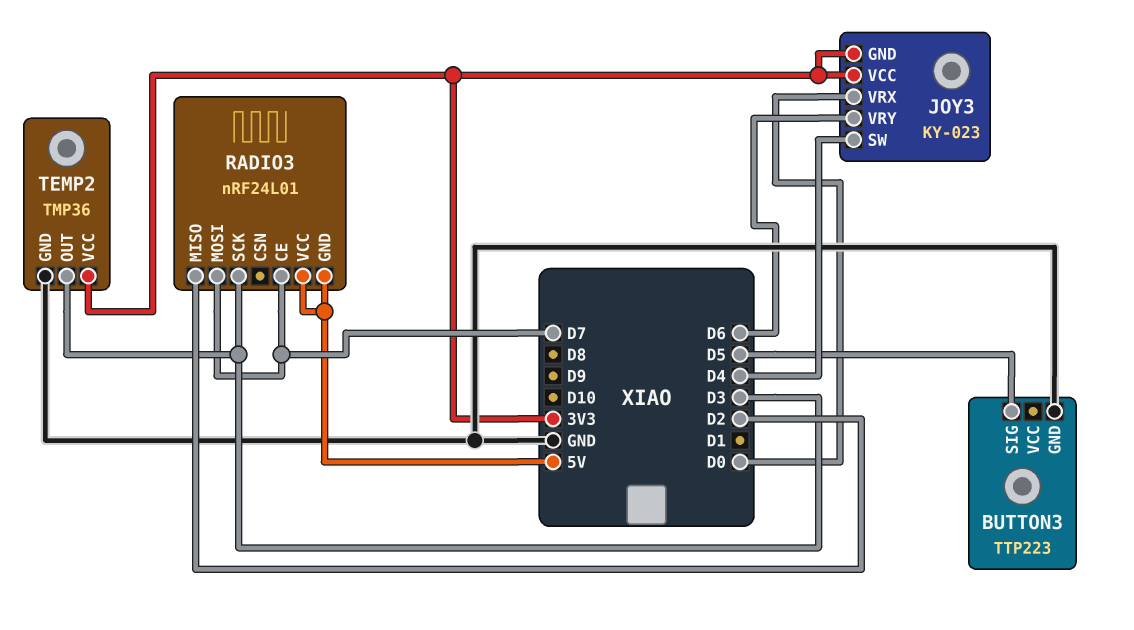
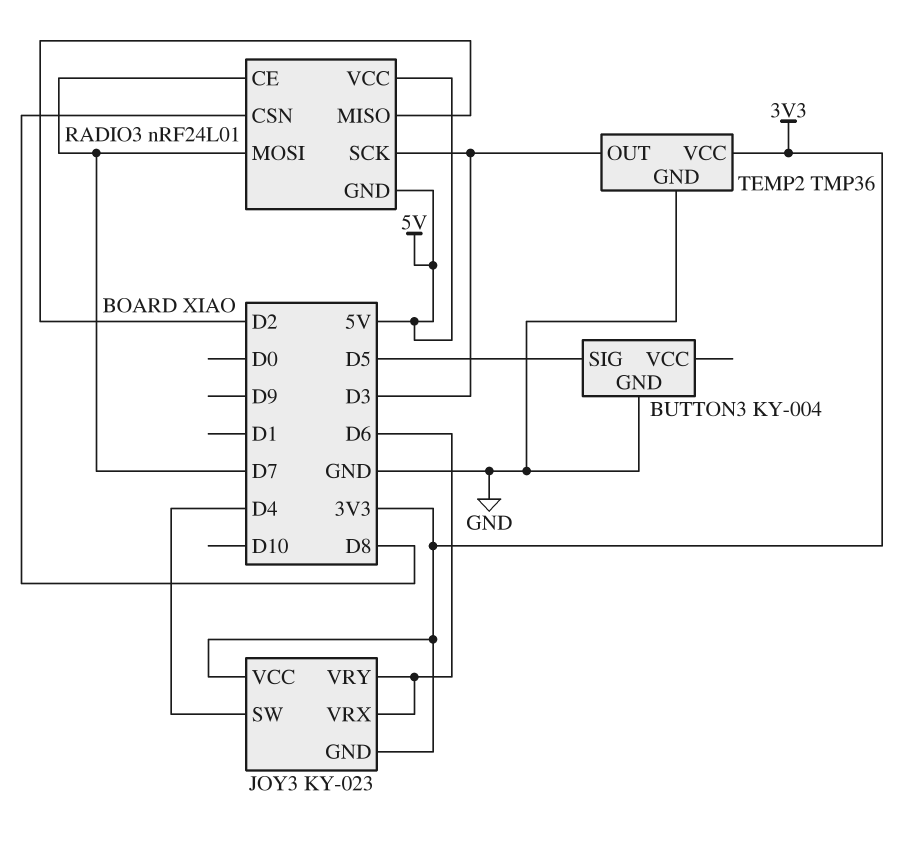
BUTTON3: TTP223 -> KY-004
JOY3 pin VRX: D0 -> D6
RADIO3 pin CSN: none -> D8

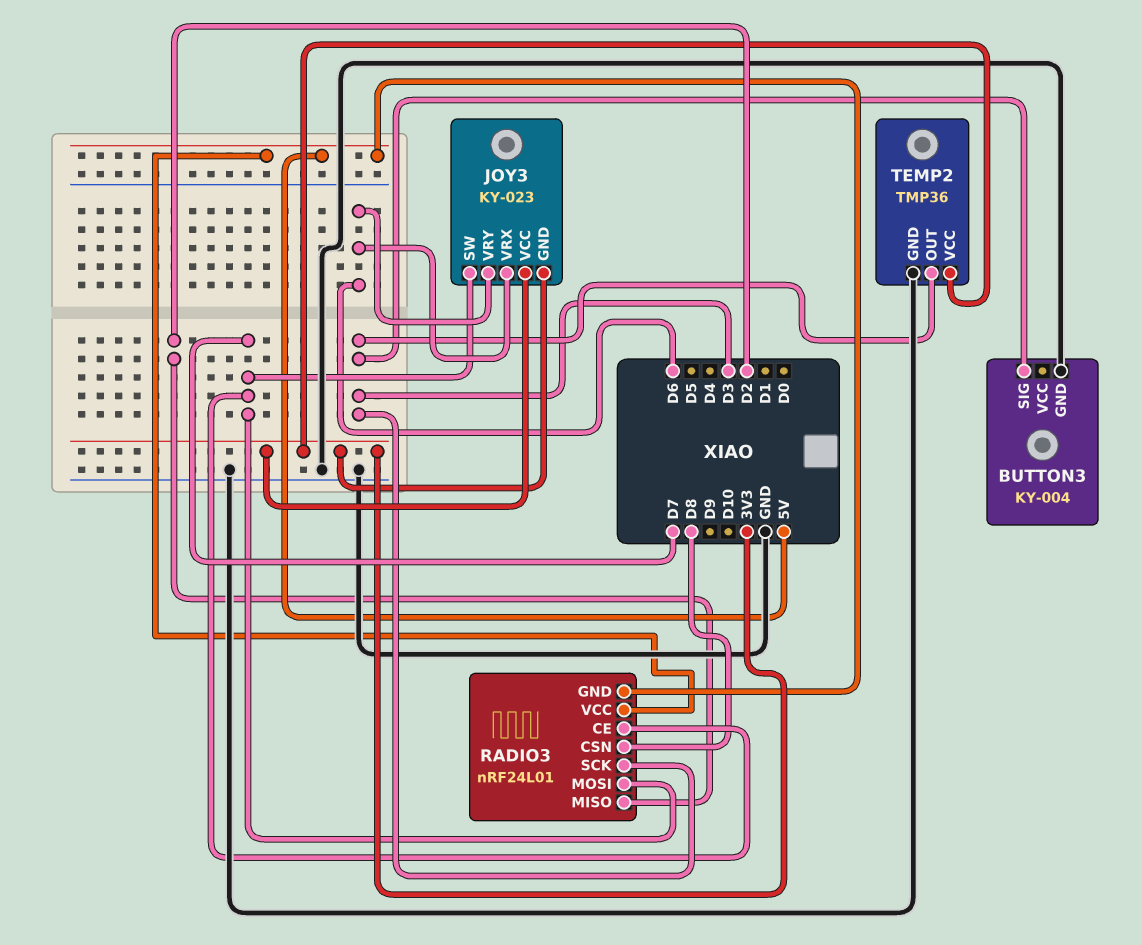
BUTTON3 pin SIG: D5 -> D3
JOY3 pin SW: D4 -> D7

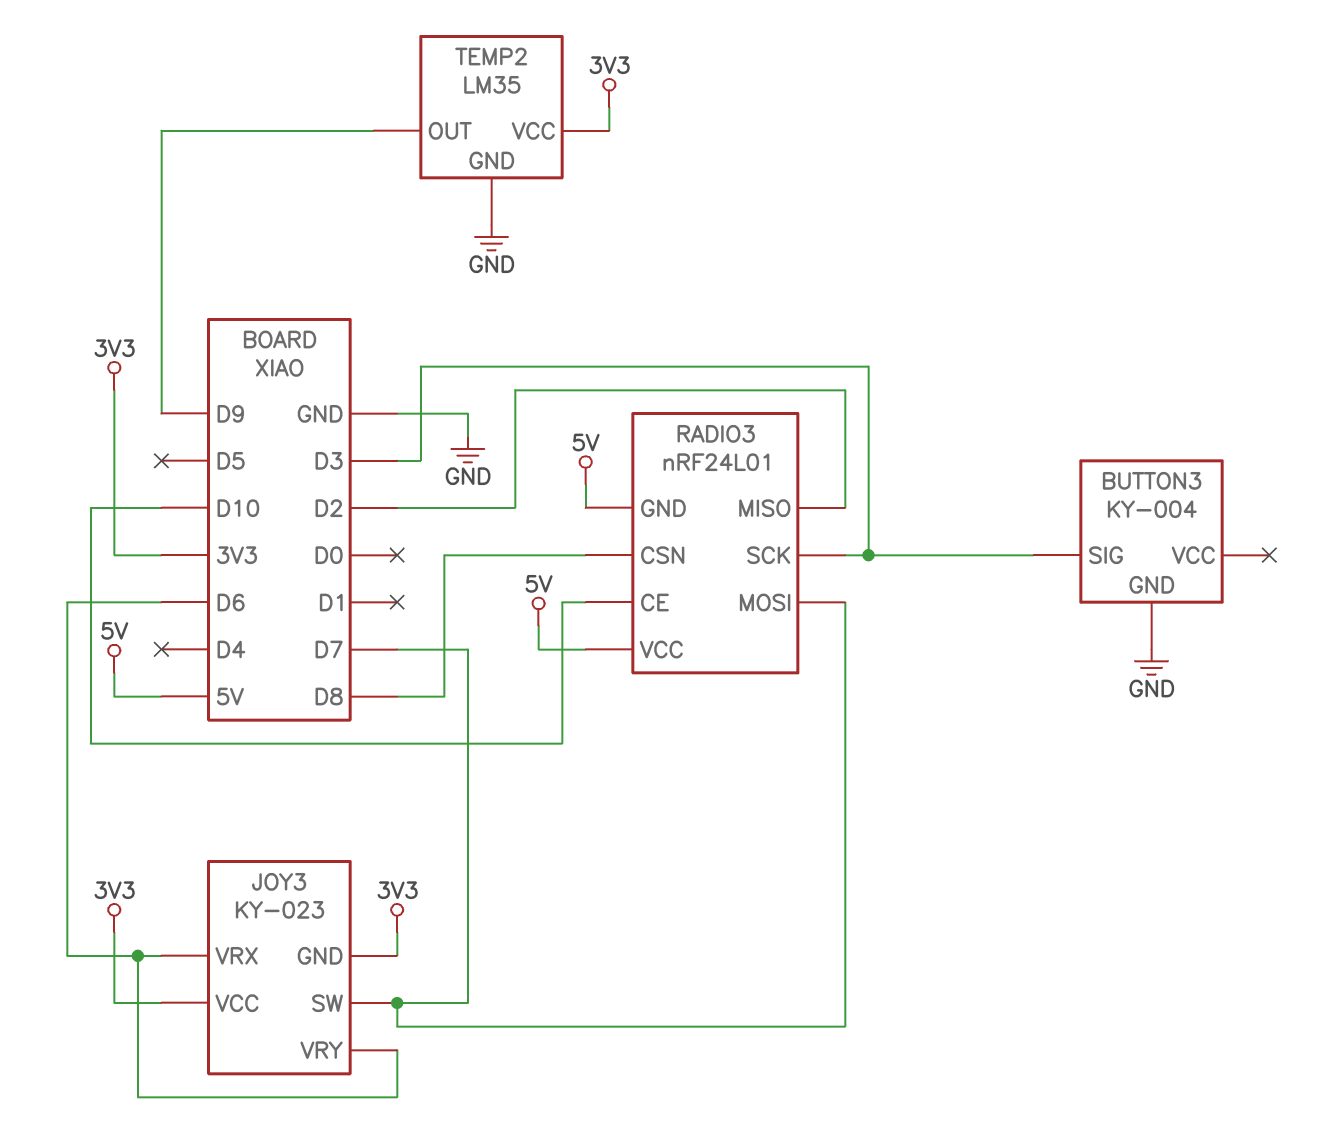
RADIO3 pin CE: D7 -> D10
TEMP2: TMP36 -> LM35
TEMP2 pin OUT: D3 -> D9

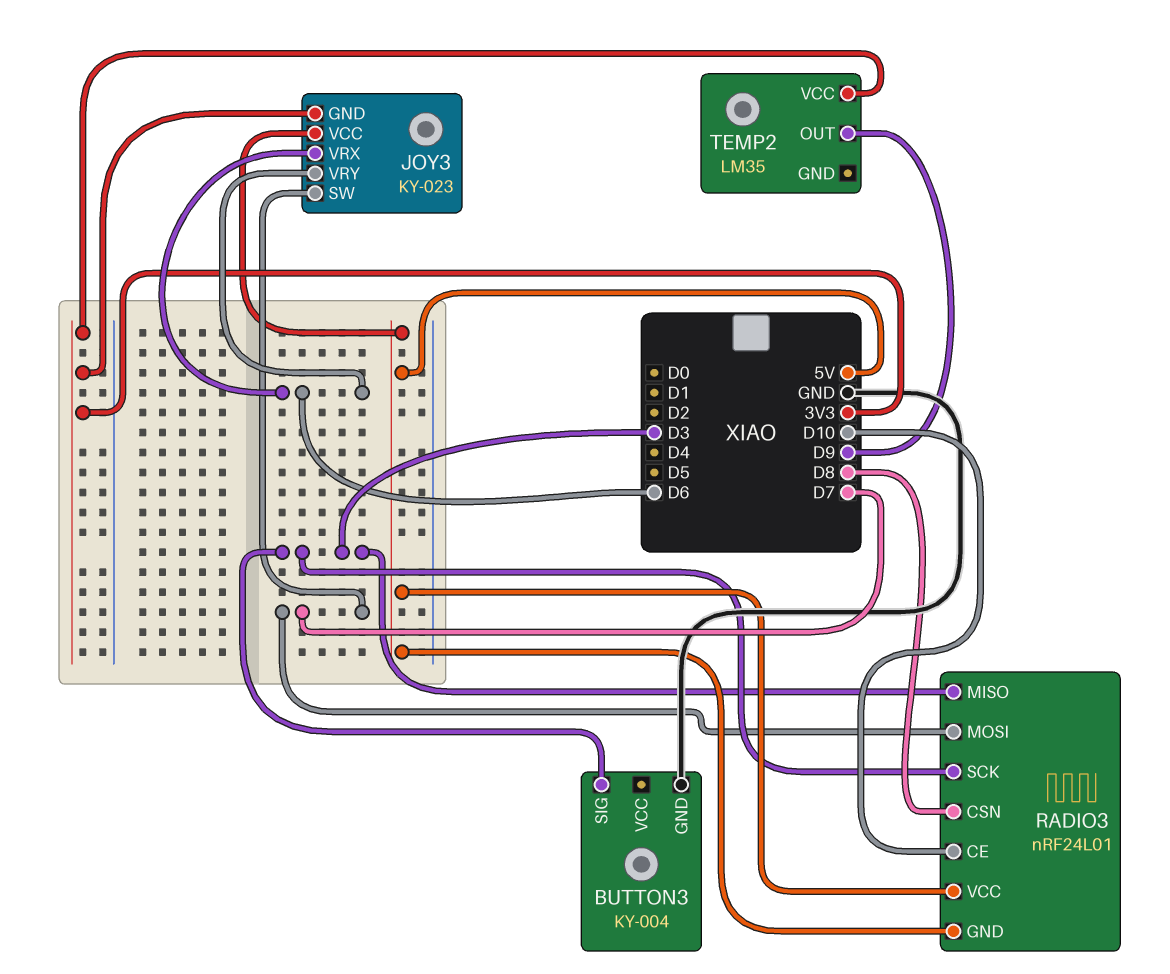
JOY3 pin VCC: 3V3 -> 5V
RADIO3 pin MISO: D2 -> D3
TEMP2 pin GND: GND -> none

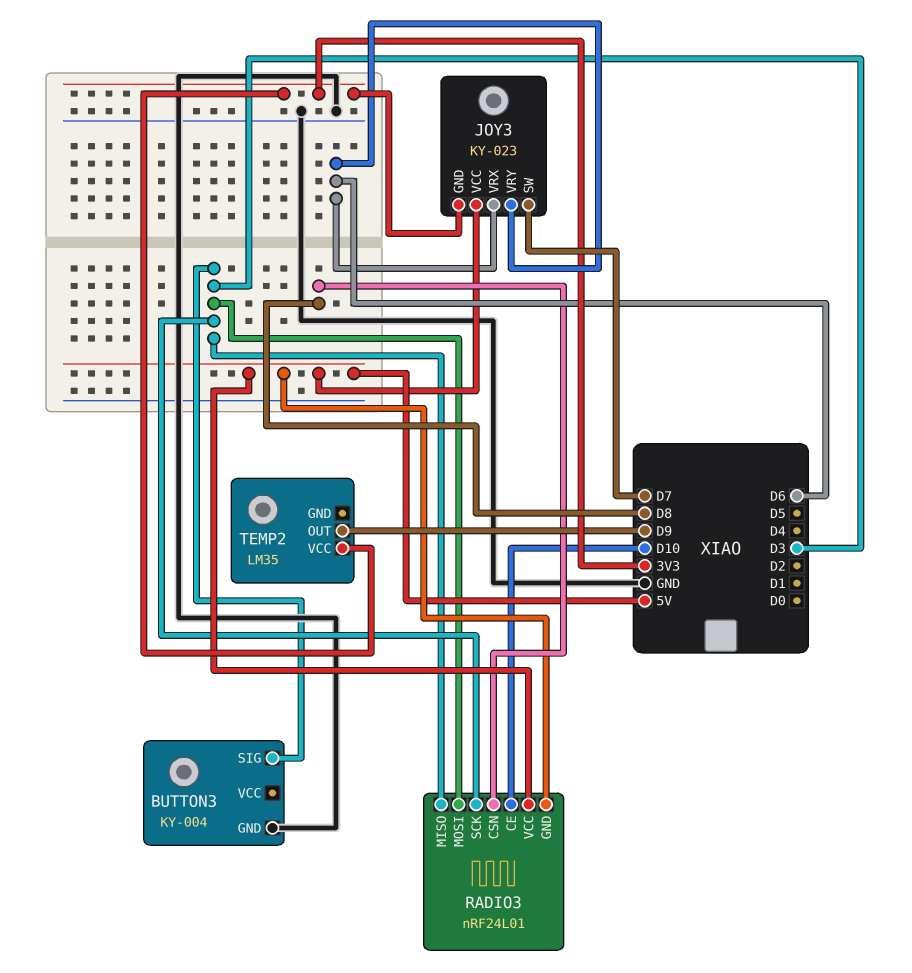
RADIO3 pin MOSI: D7 -> D3

